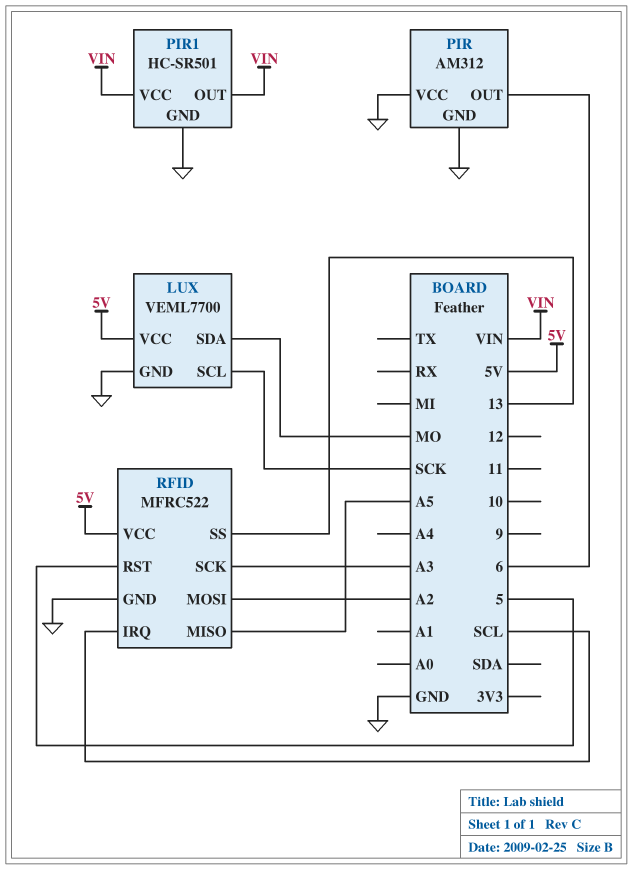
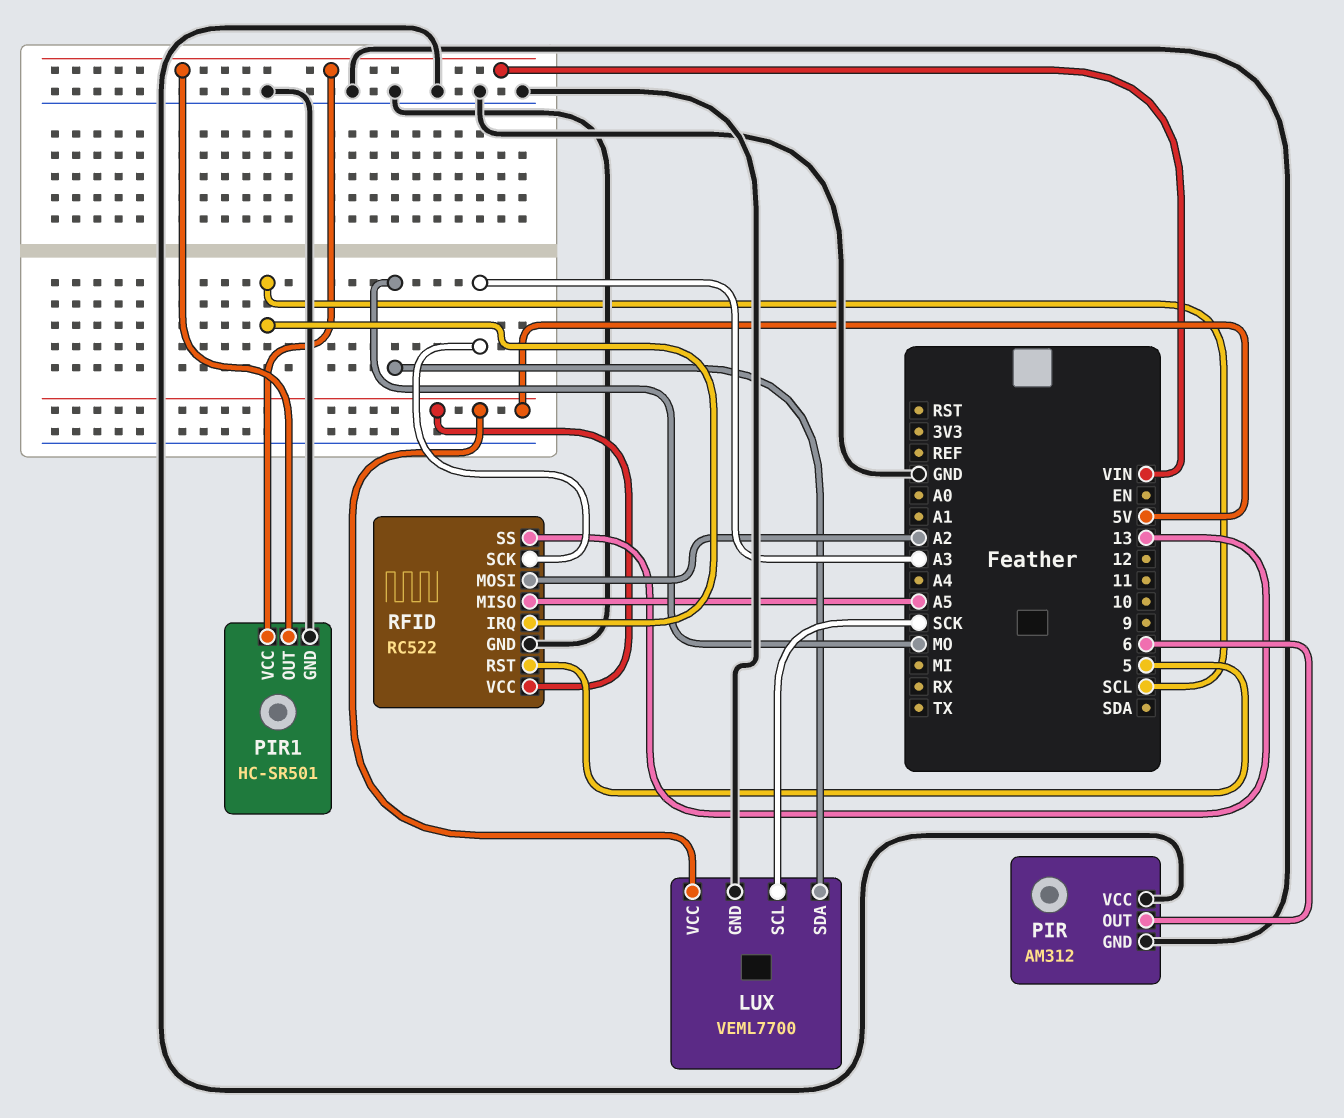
RFID: MFRC522 -> RC522

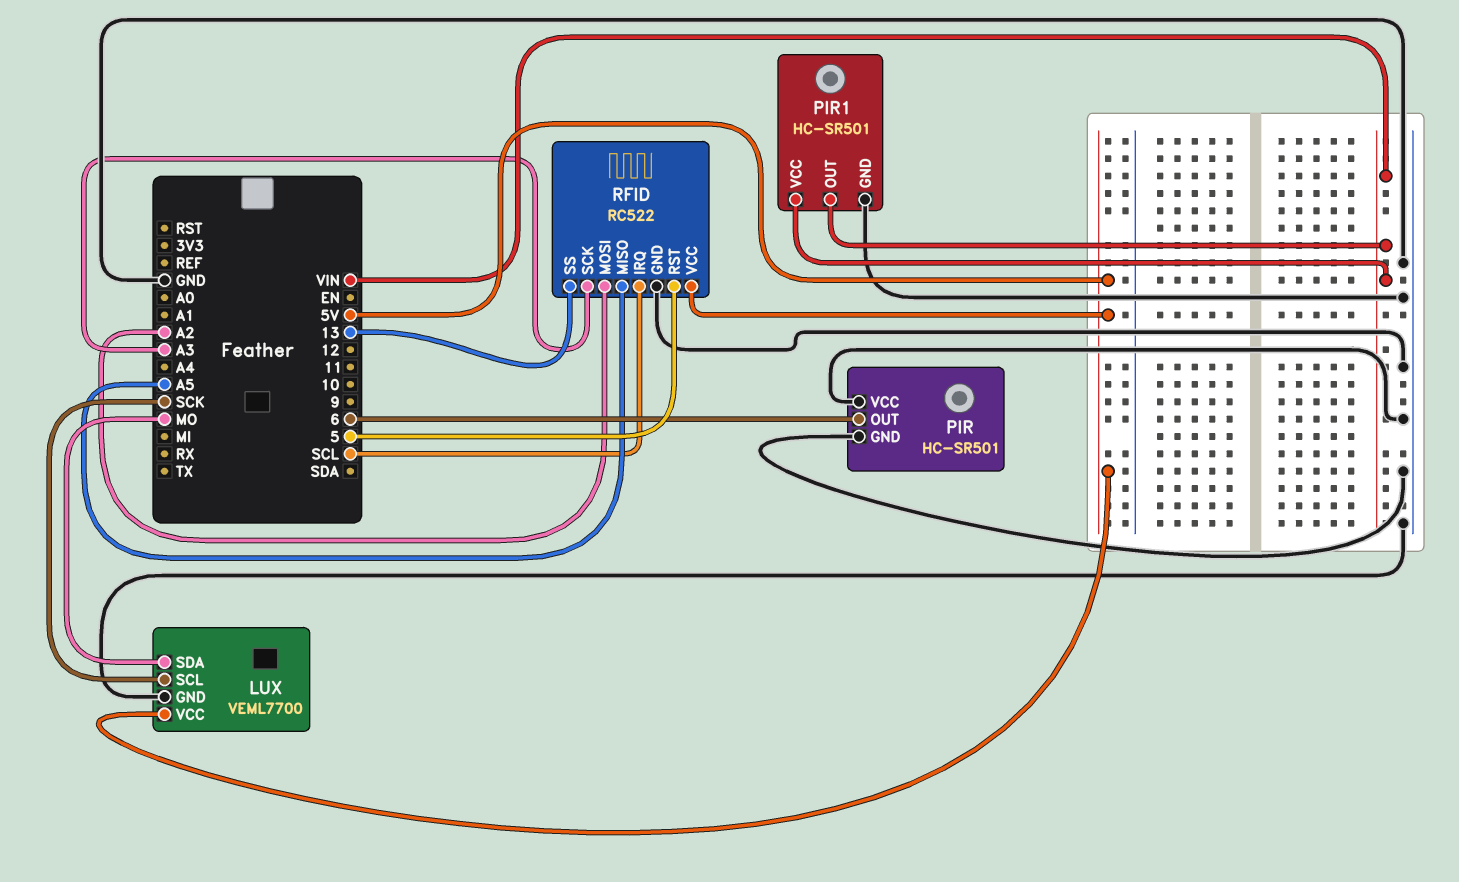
PIR: AM312 -> HC-SR501

